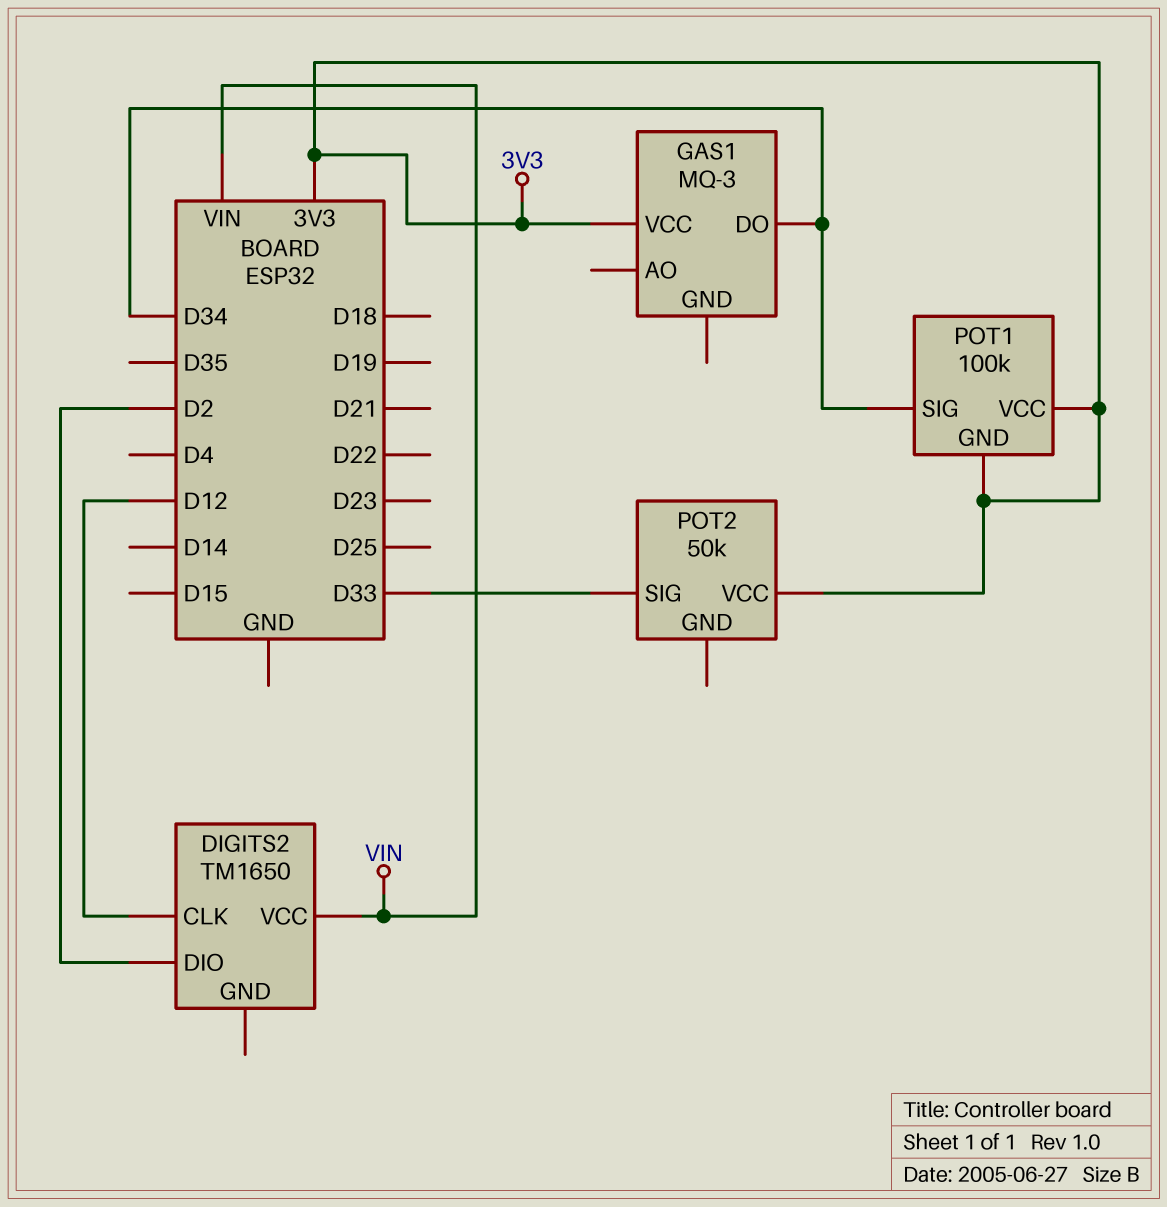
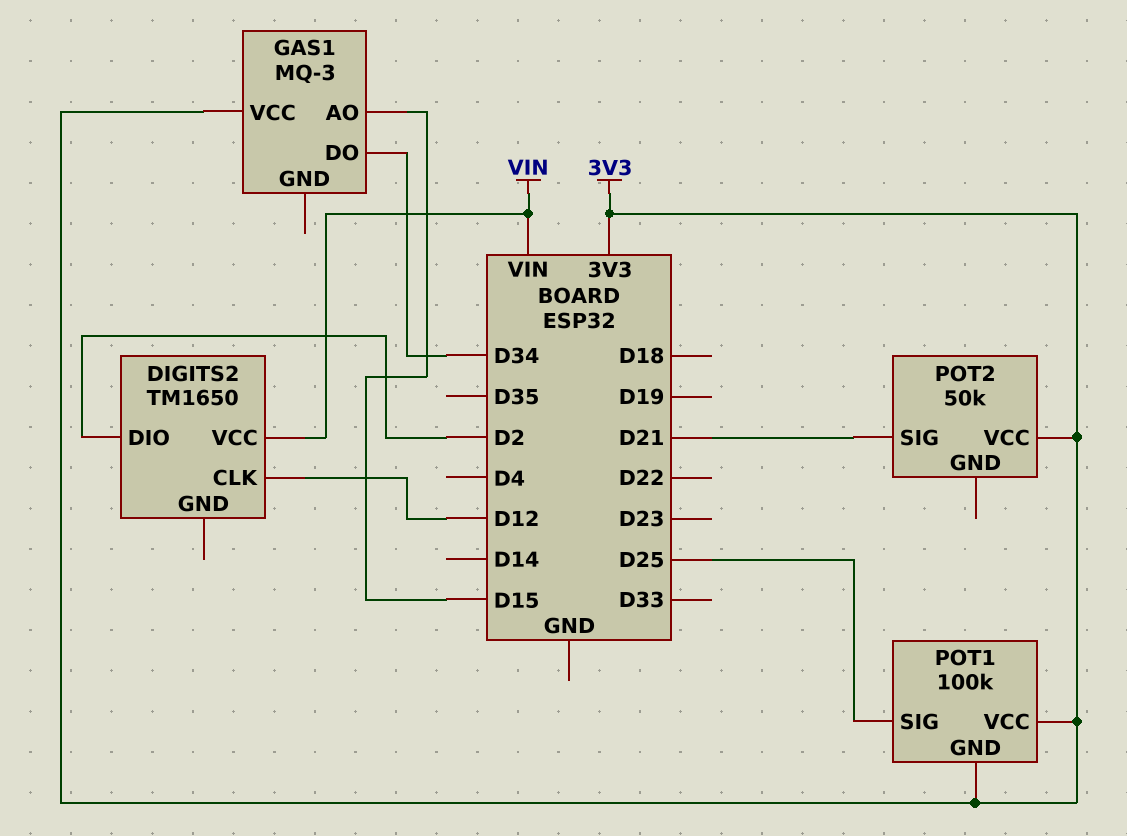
GAS1 pin AO: none -> D15
POT1 pin SIG: D34 -> D25
POT2 pin SIG: D33 -> D21

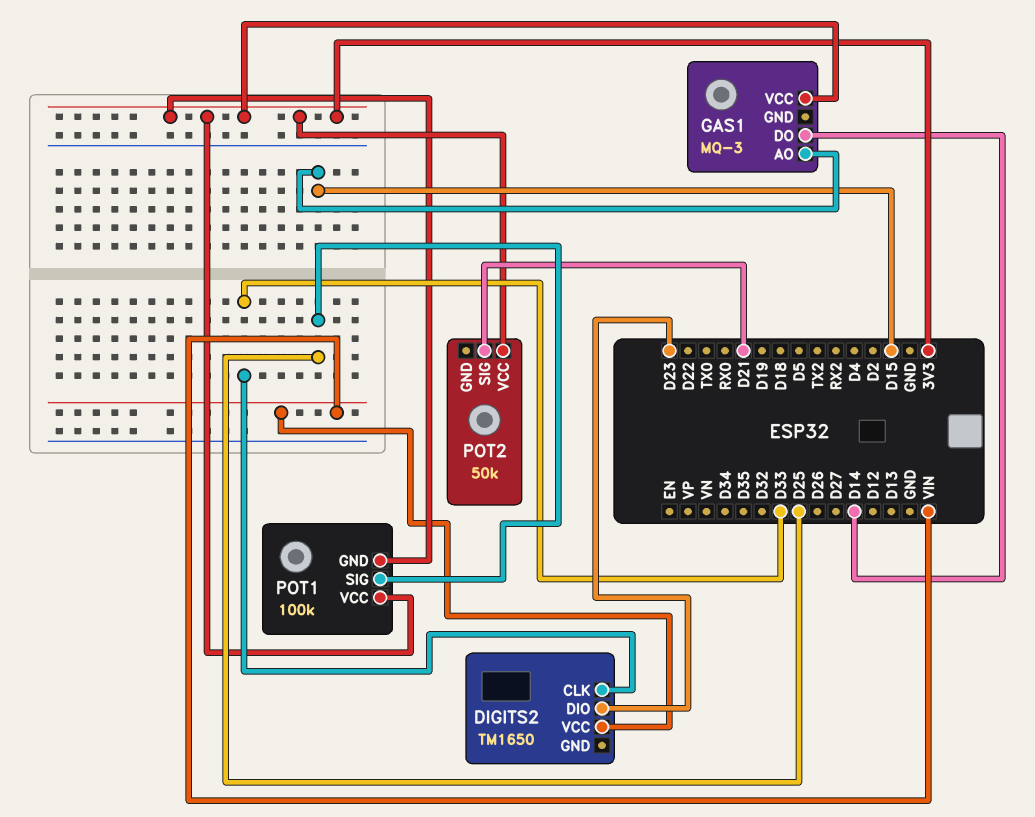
DIGITS2 pin CLK: D12 -> D33
DIGITS2 pin DIO: D2 -> D23
GAS1 pin DO: D34 -> D14

